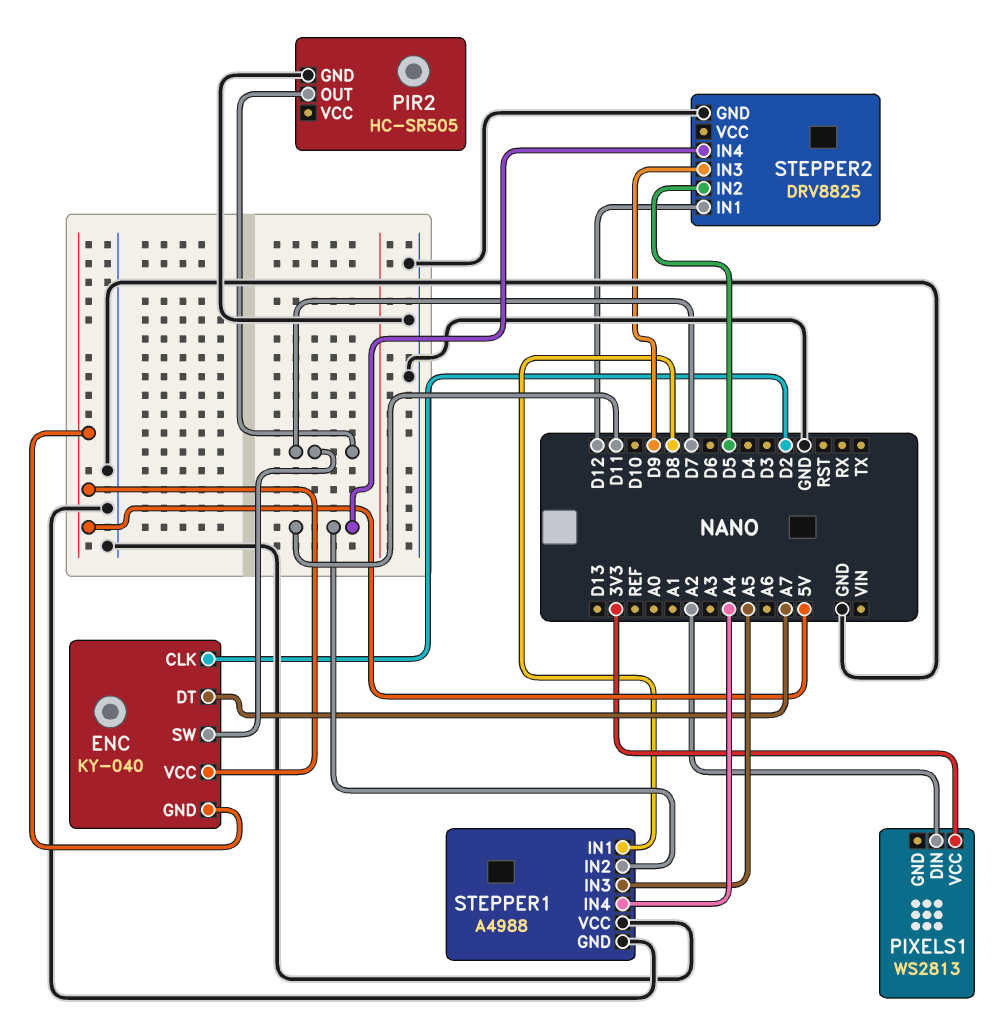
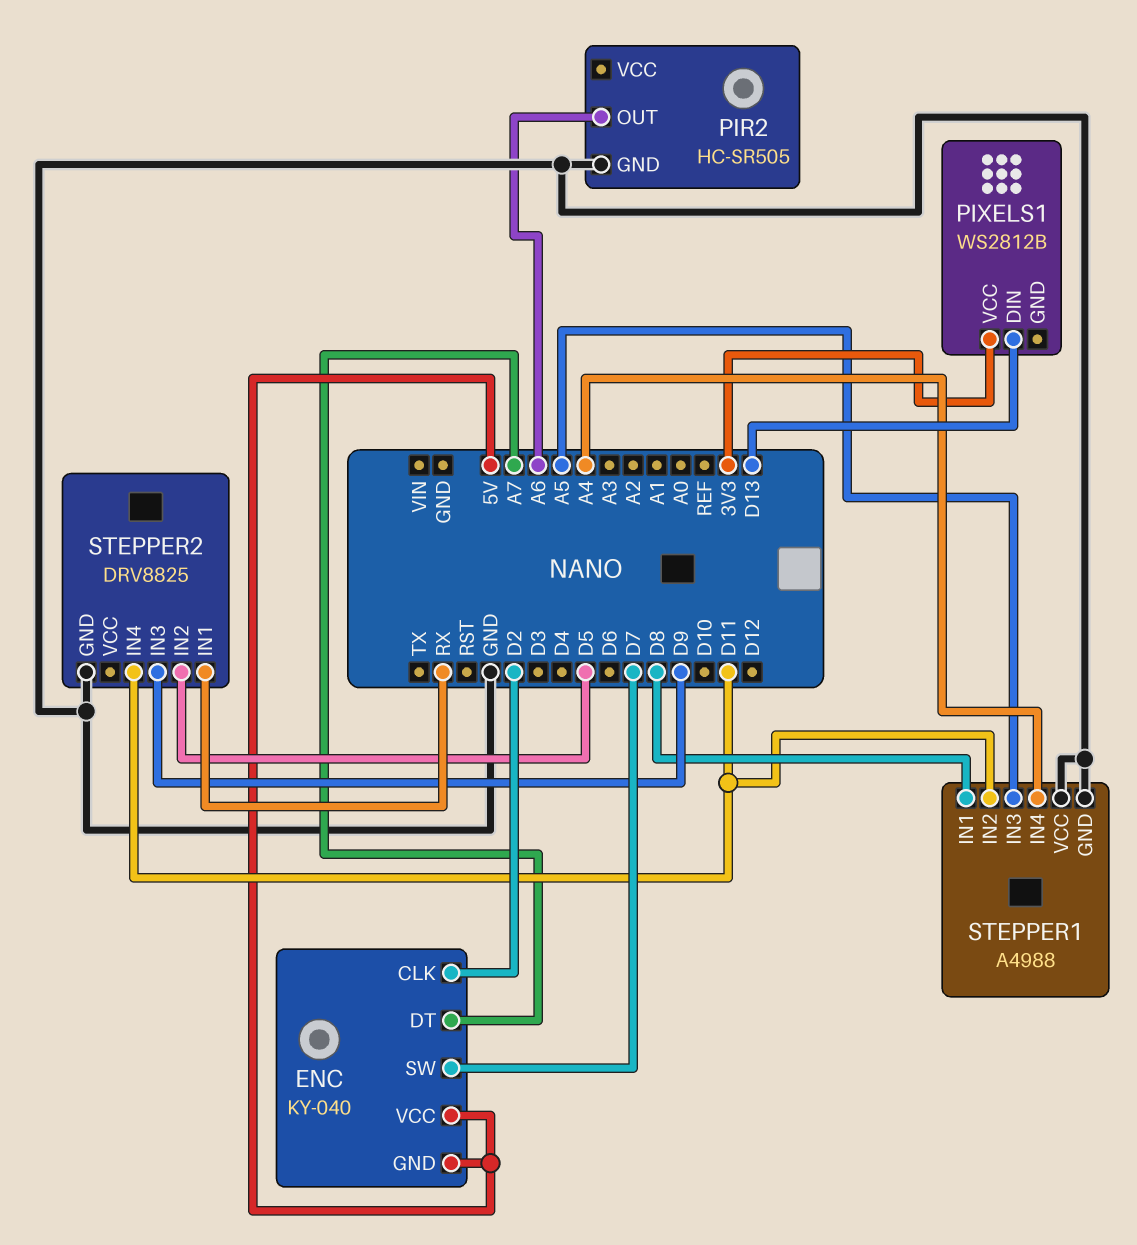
PIR2 pin OUT: D7 -> A6
PIXELS1: WS2813 -> WS2812B
PIXELS1 pin DIN: A2 -> D13
STEPPER2 pin IN1: D12 -> RX

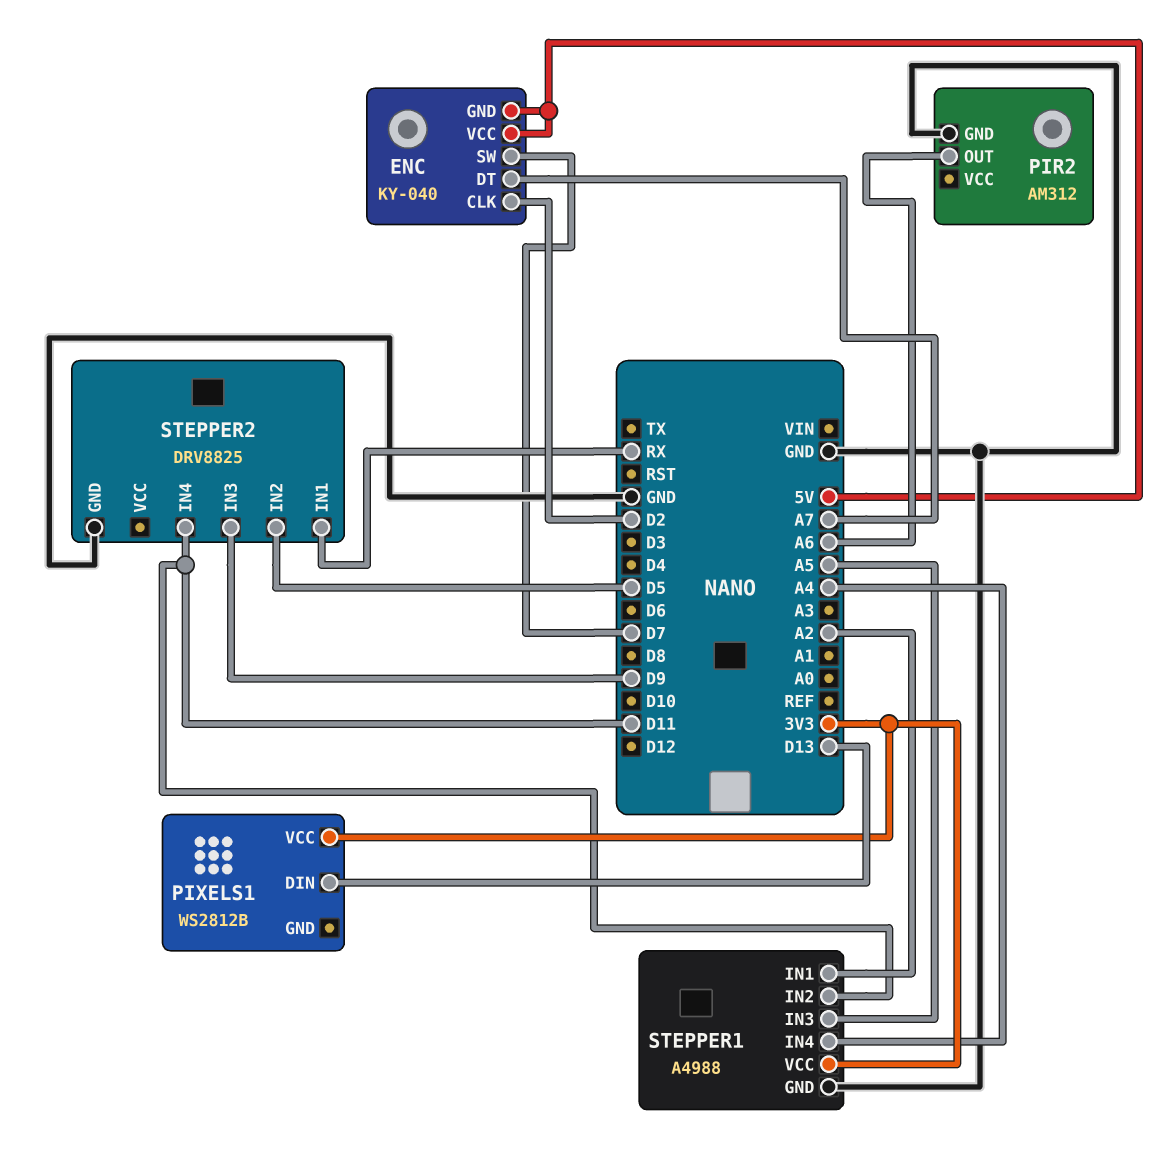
PIR2: HC-SR505 -> AM312
STEPPER1 pin IN1: D8 -> A2
STEPPER1 pin VCC: GND -> 3V3

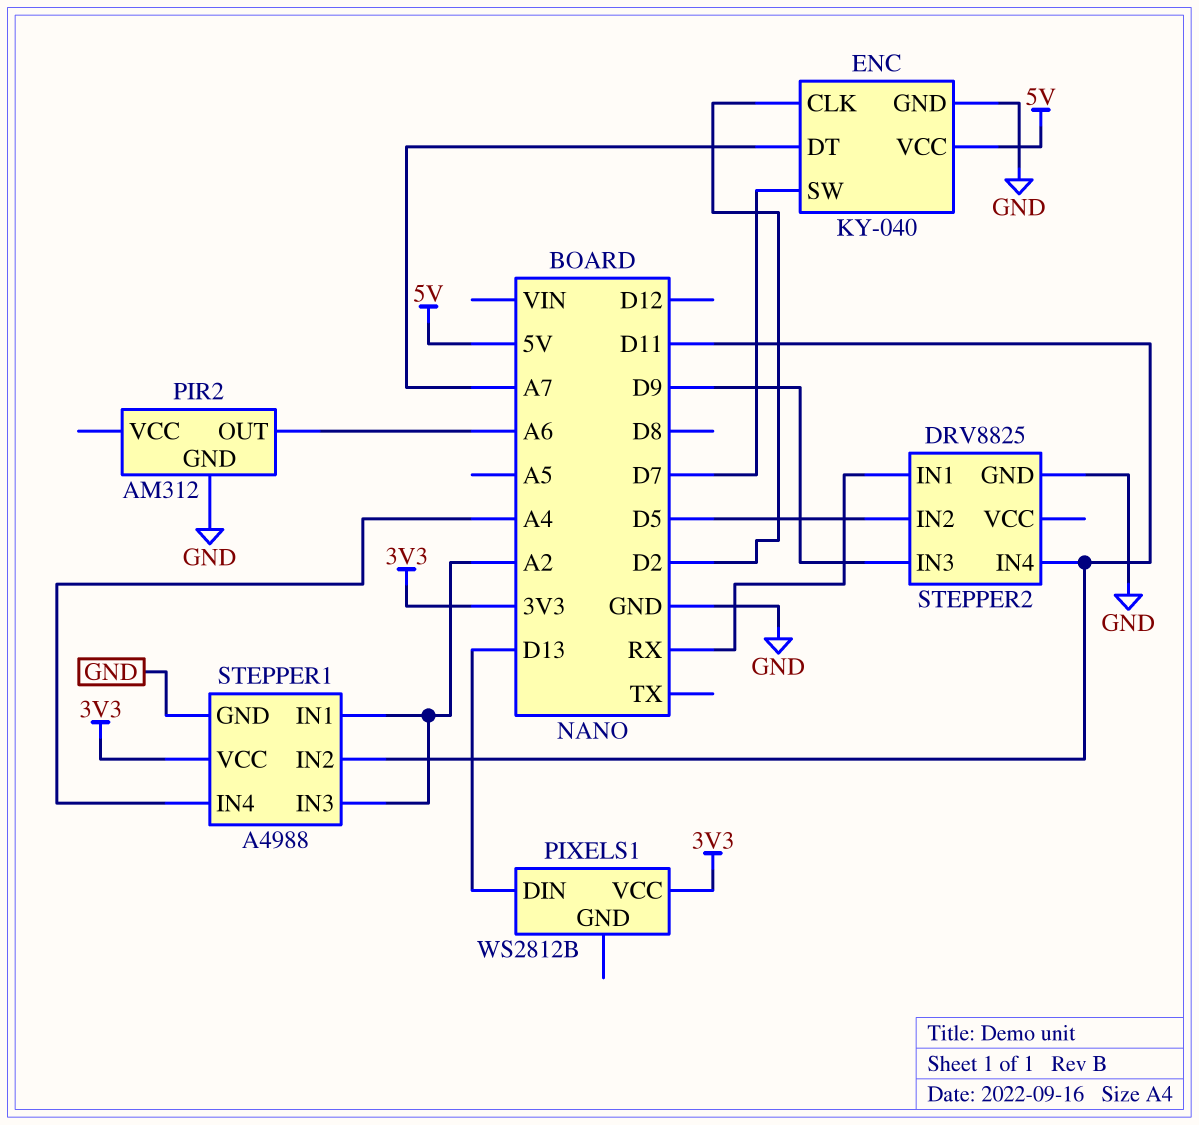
ENC pin GND: 5V -> GND
STEPPER1 pin IN3: A5 -> A2

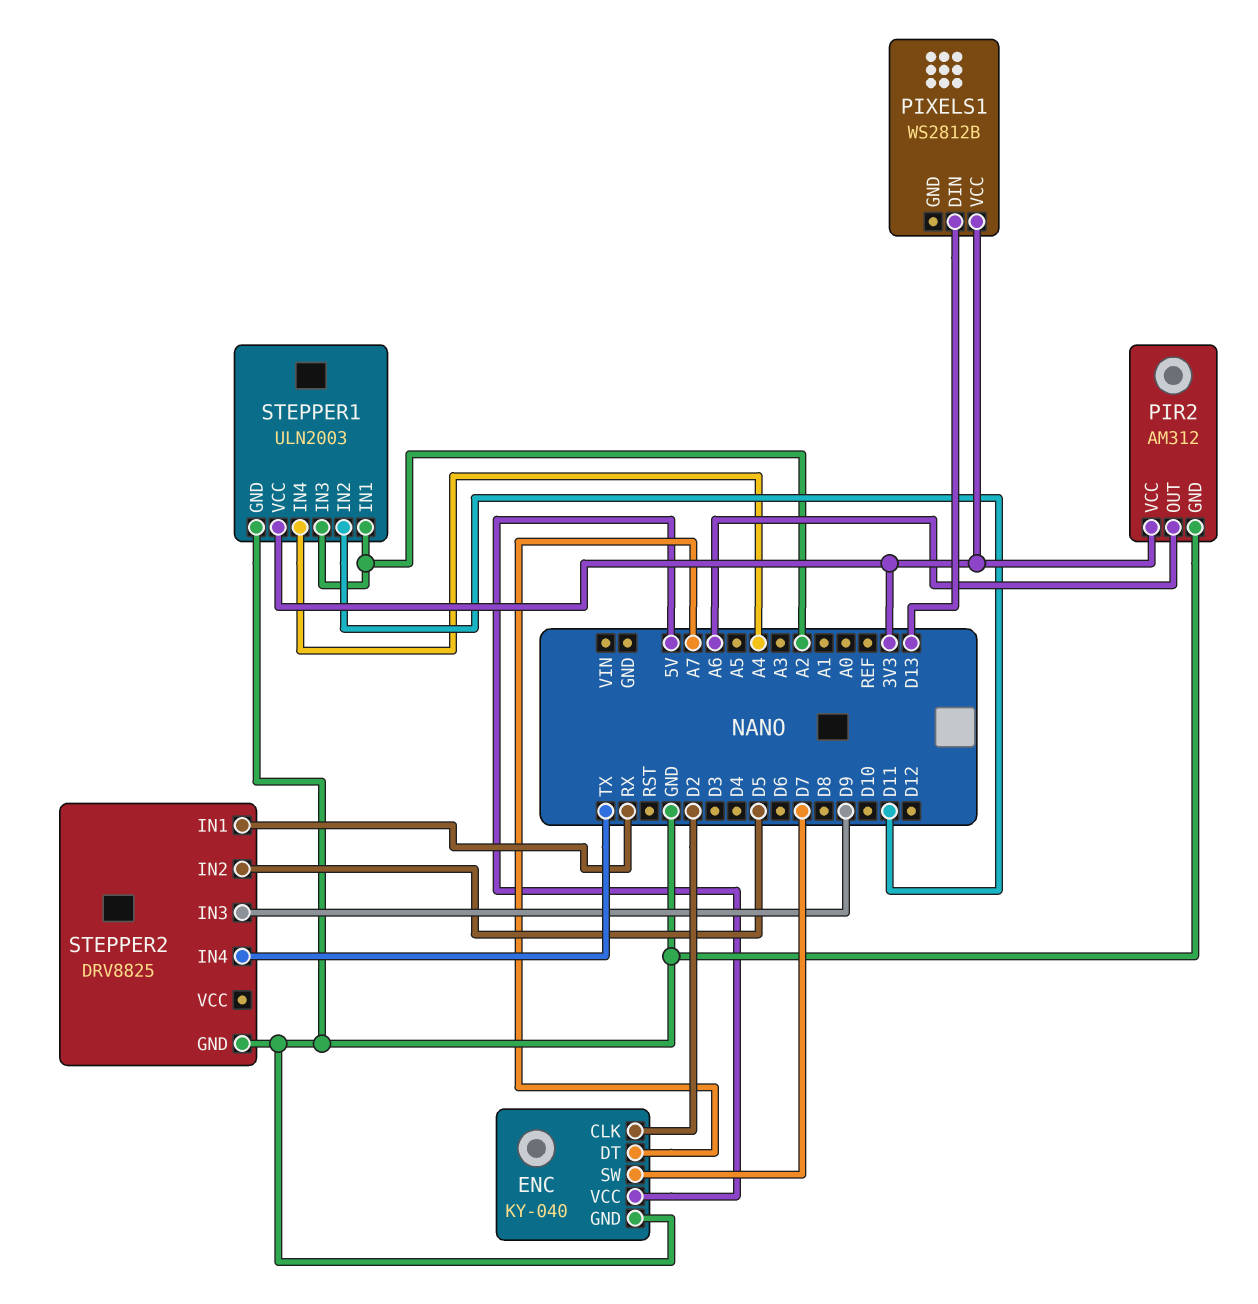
PIR2 pin VCC: none -> 3V3
STEPPER1: A4988 -> ULN2003
STEPPER2 pin IN4: D11 -> TX

